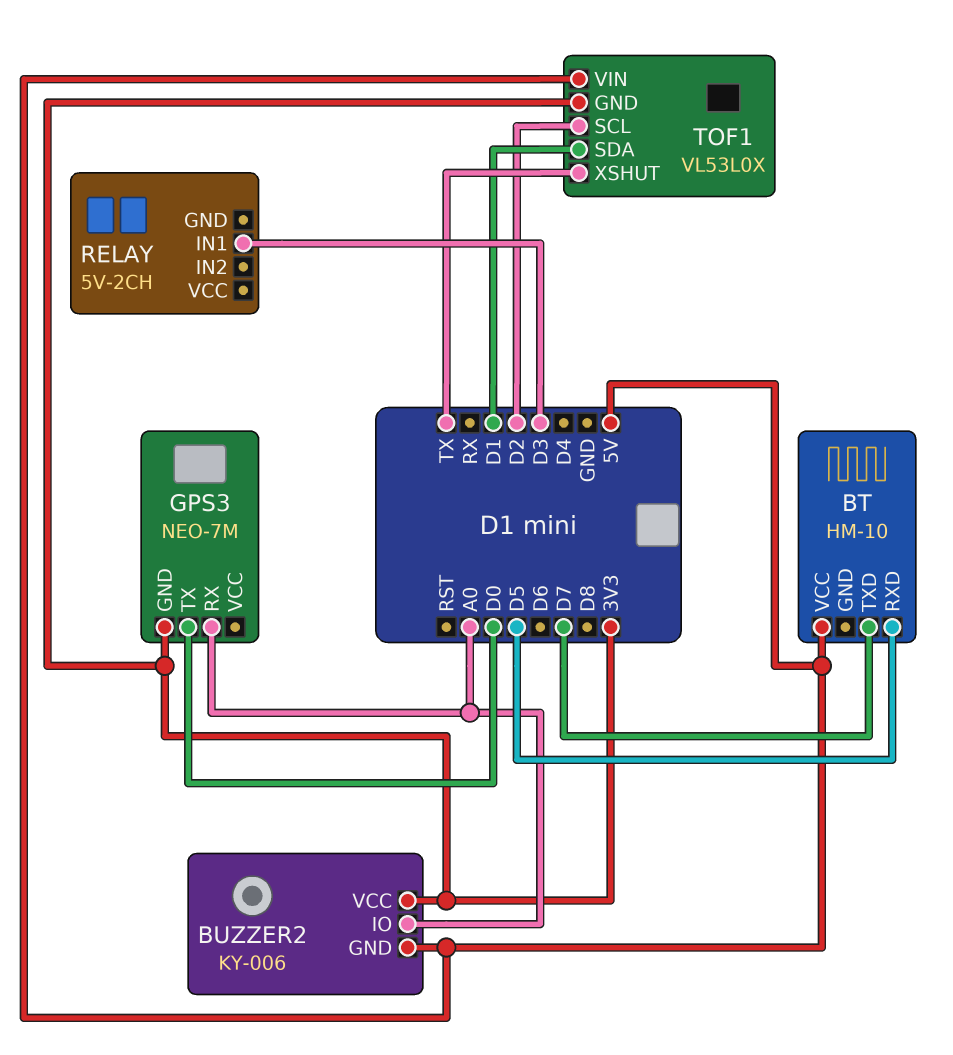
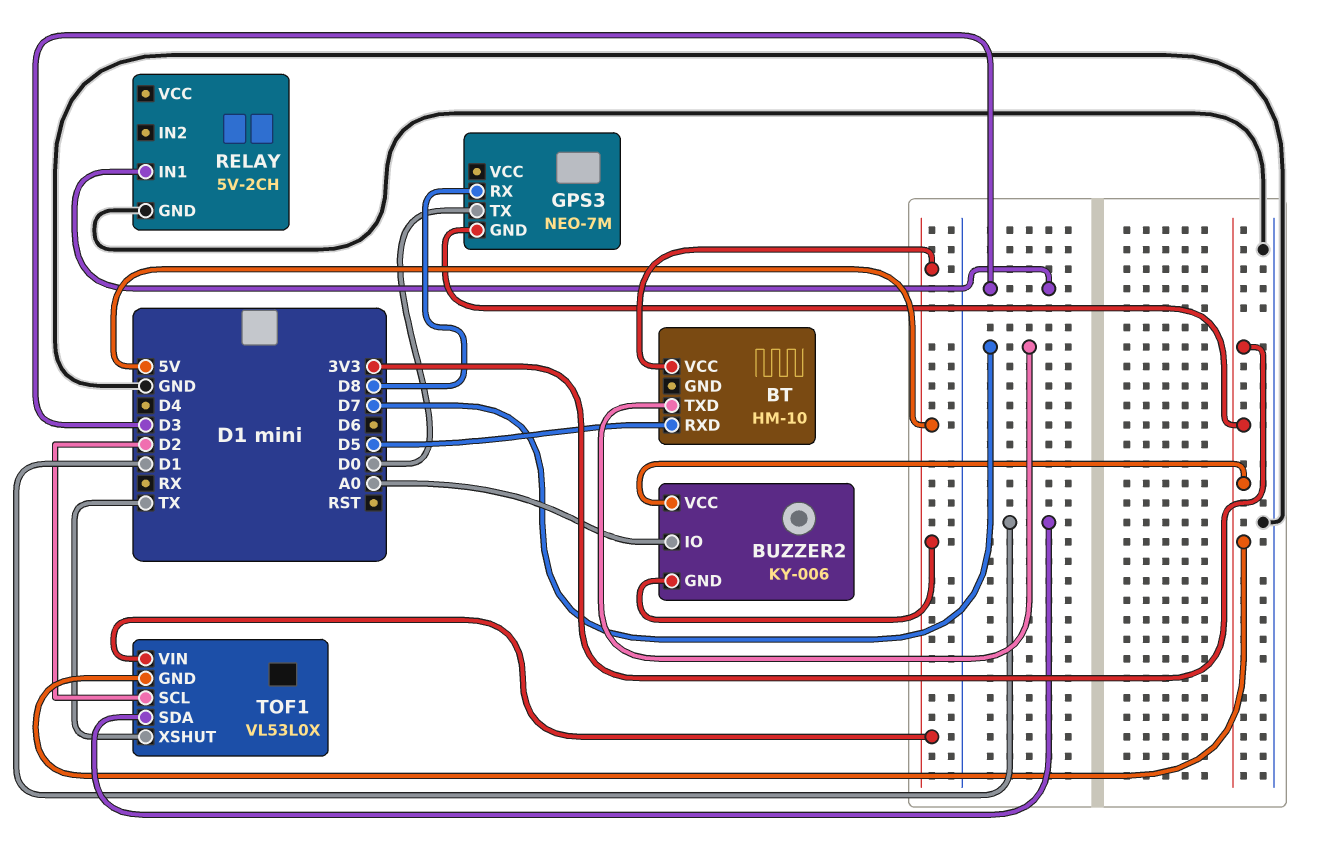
GPS3 pin RX: A0 -> D8
RELAY pin GND: none -> GND

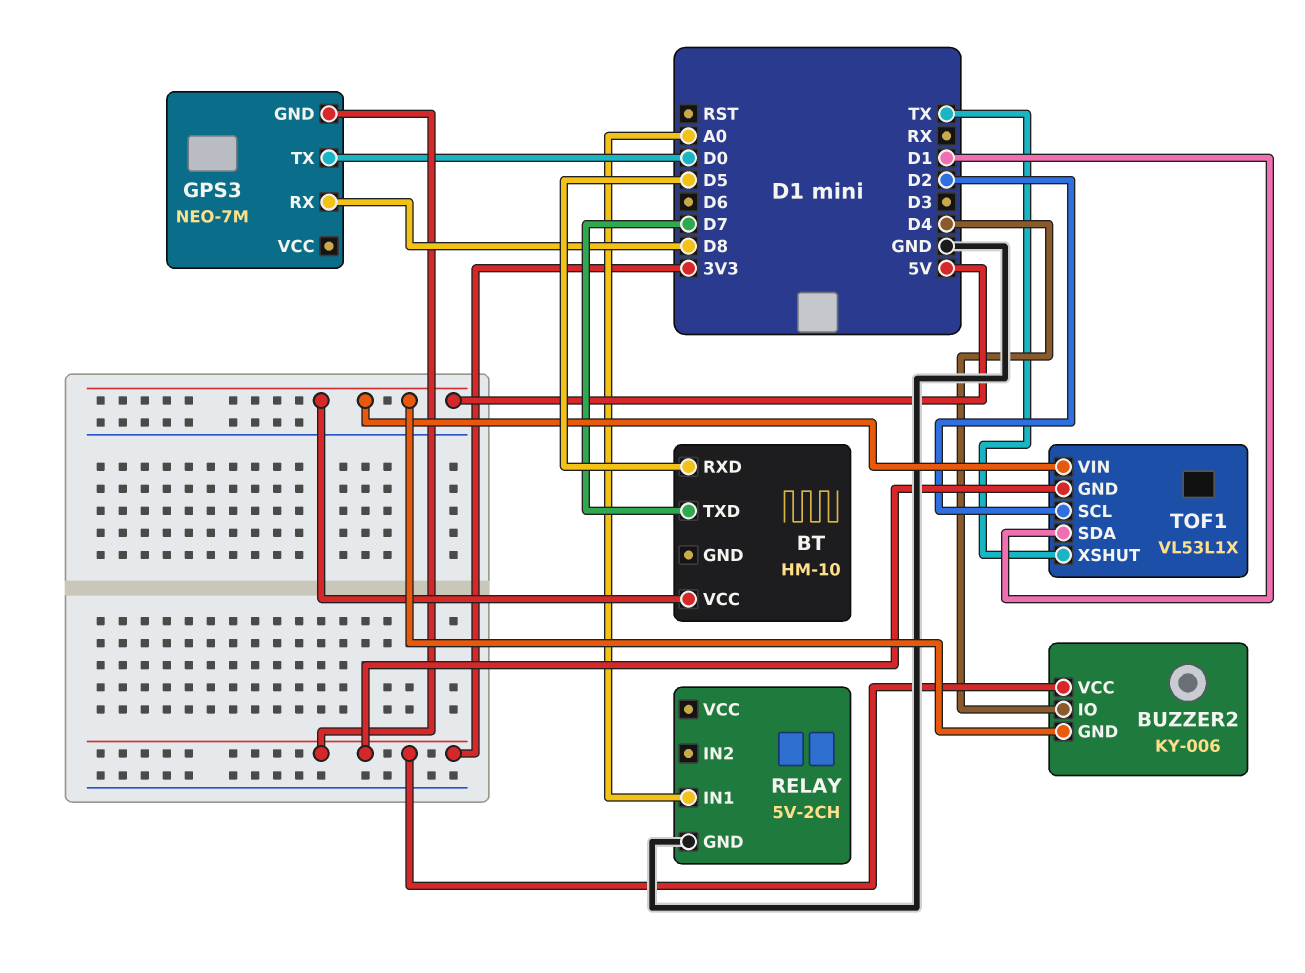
BUZZER2 pin IO: A0 -> D4
RELAY pin IN1: D3 -> A0
TOF1: VL53L0X -> VL53L1X

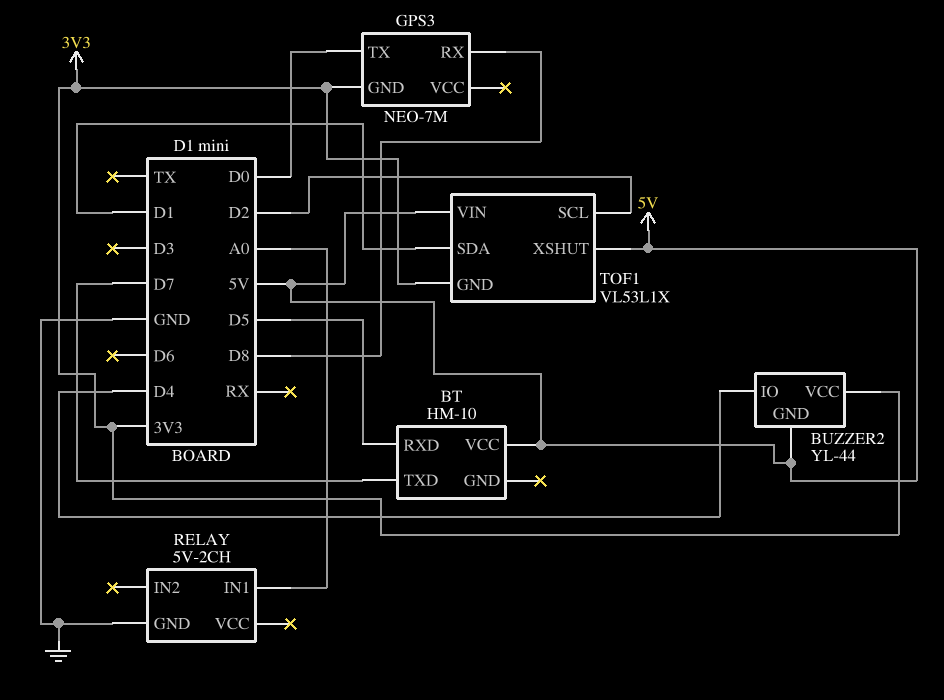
BUZZER2: KY-006 -> YL-44
TOF1 pin XSHUT: TX -> 5V

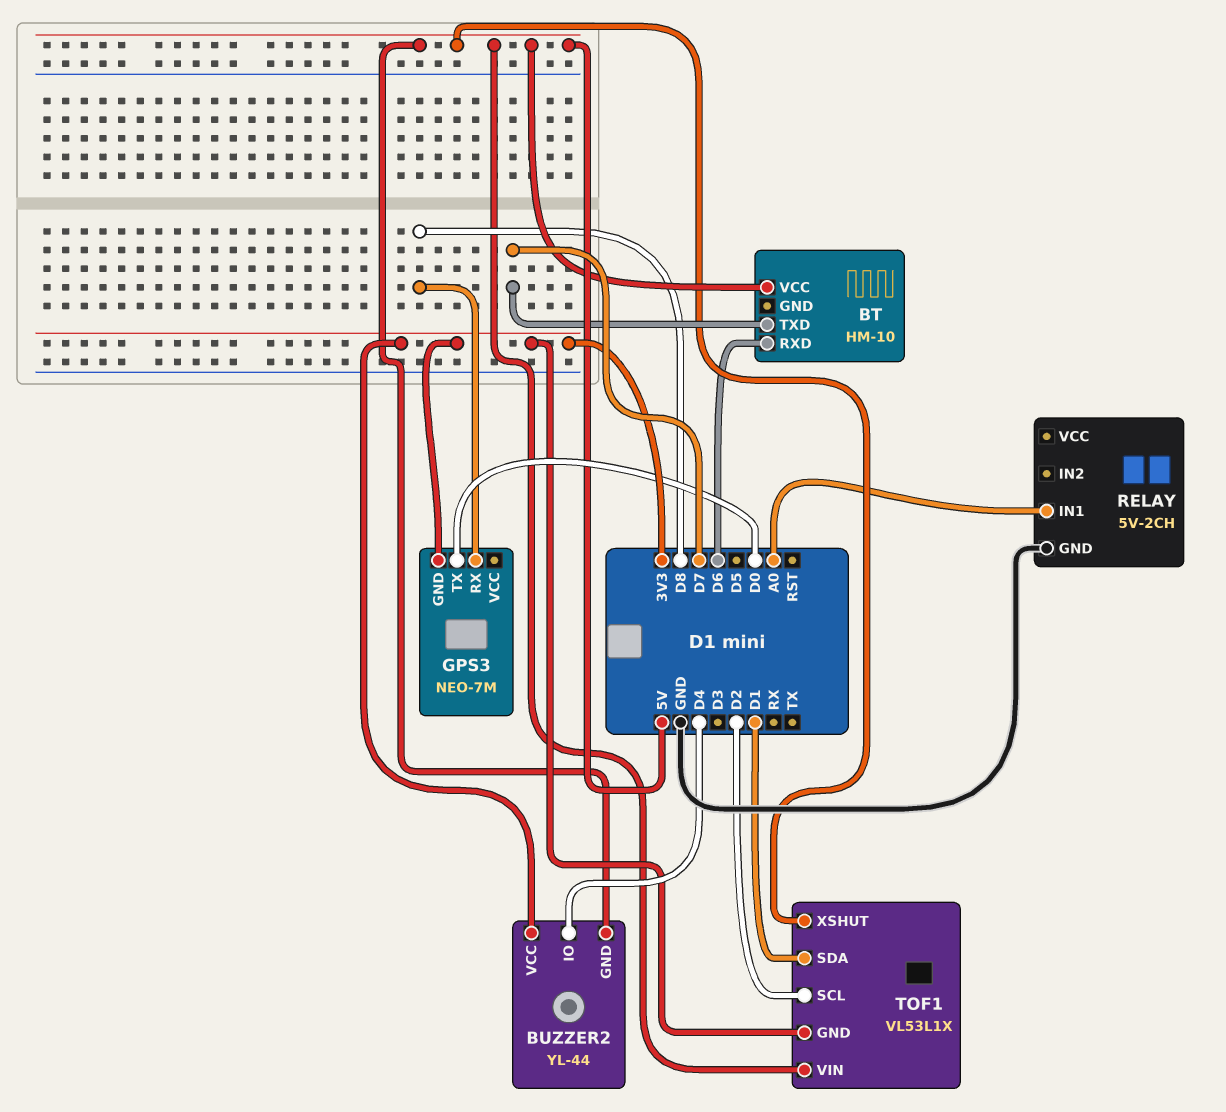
BT pin RXD: D5 -> D6

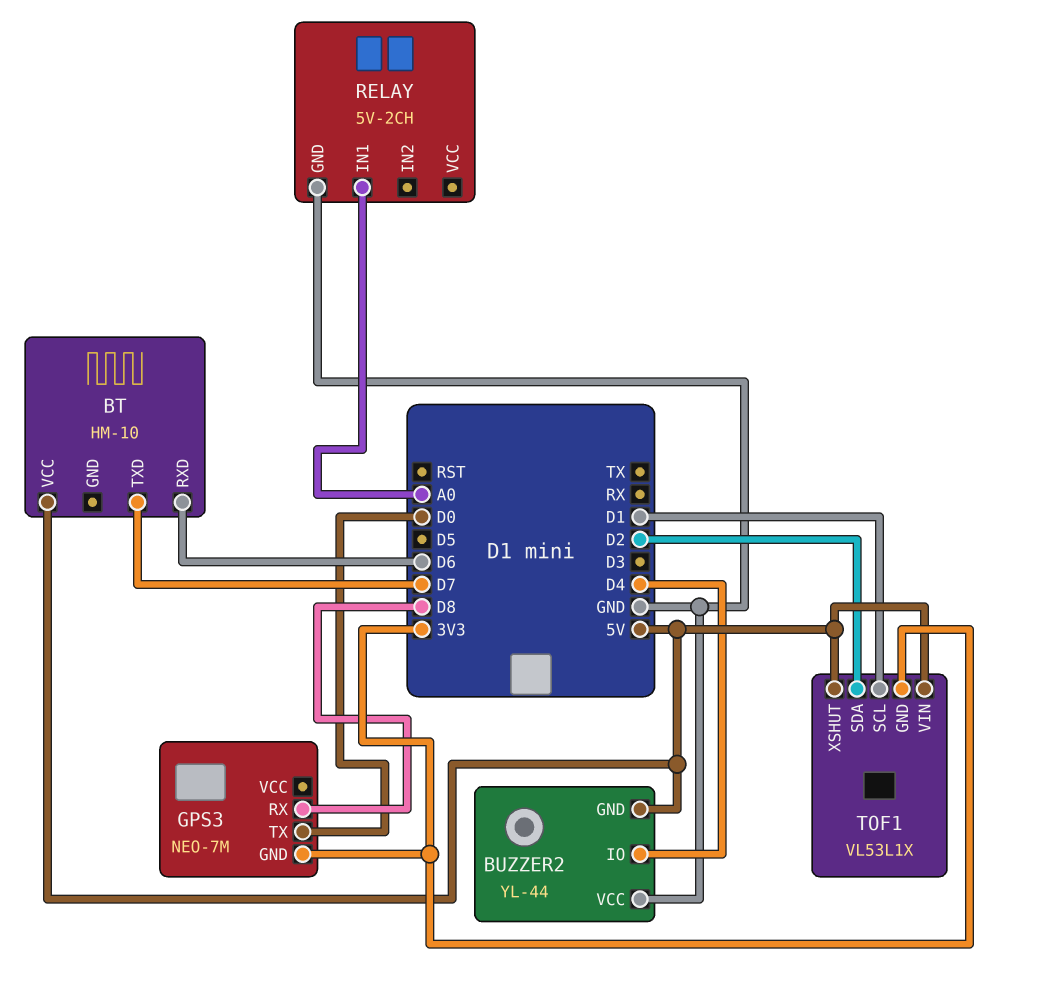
BUZZER2 pin VCC: 3V3 -> GND
TOF1 pin SCL: D2 -> D1
TOF1 pin SDA: D1 -> D2

